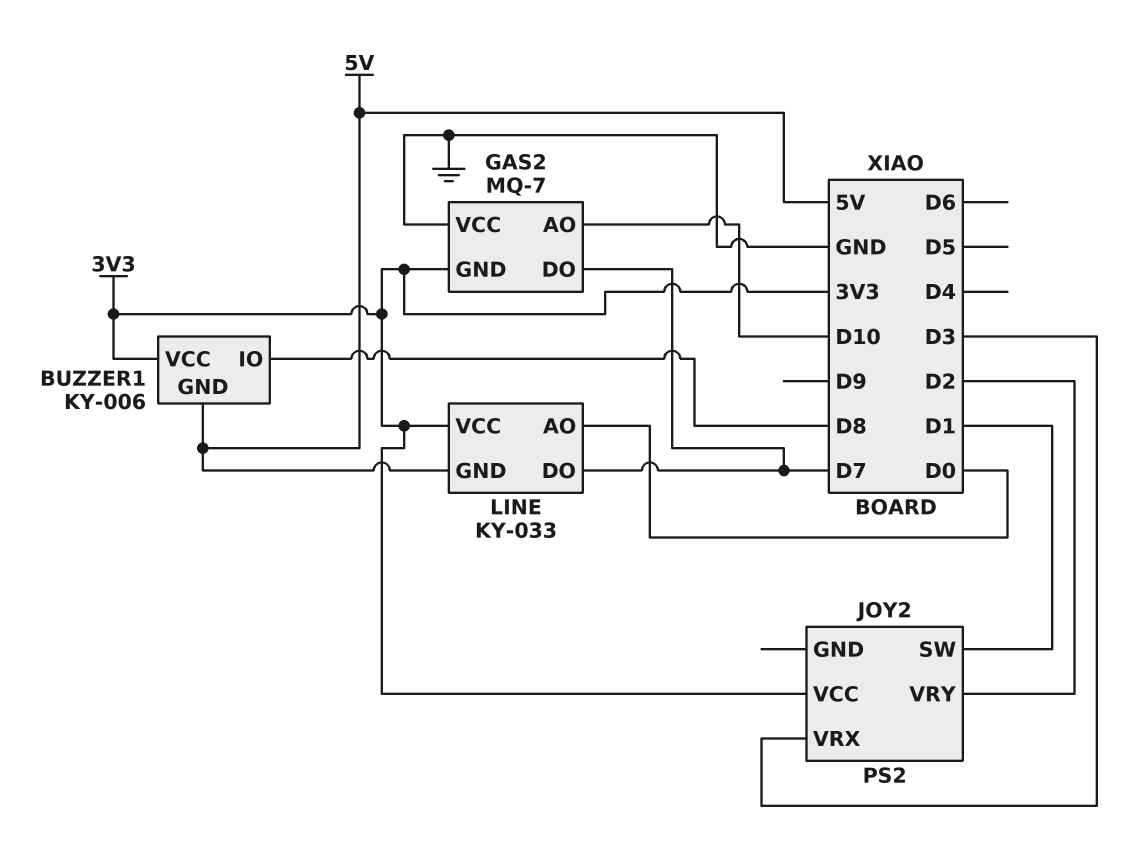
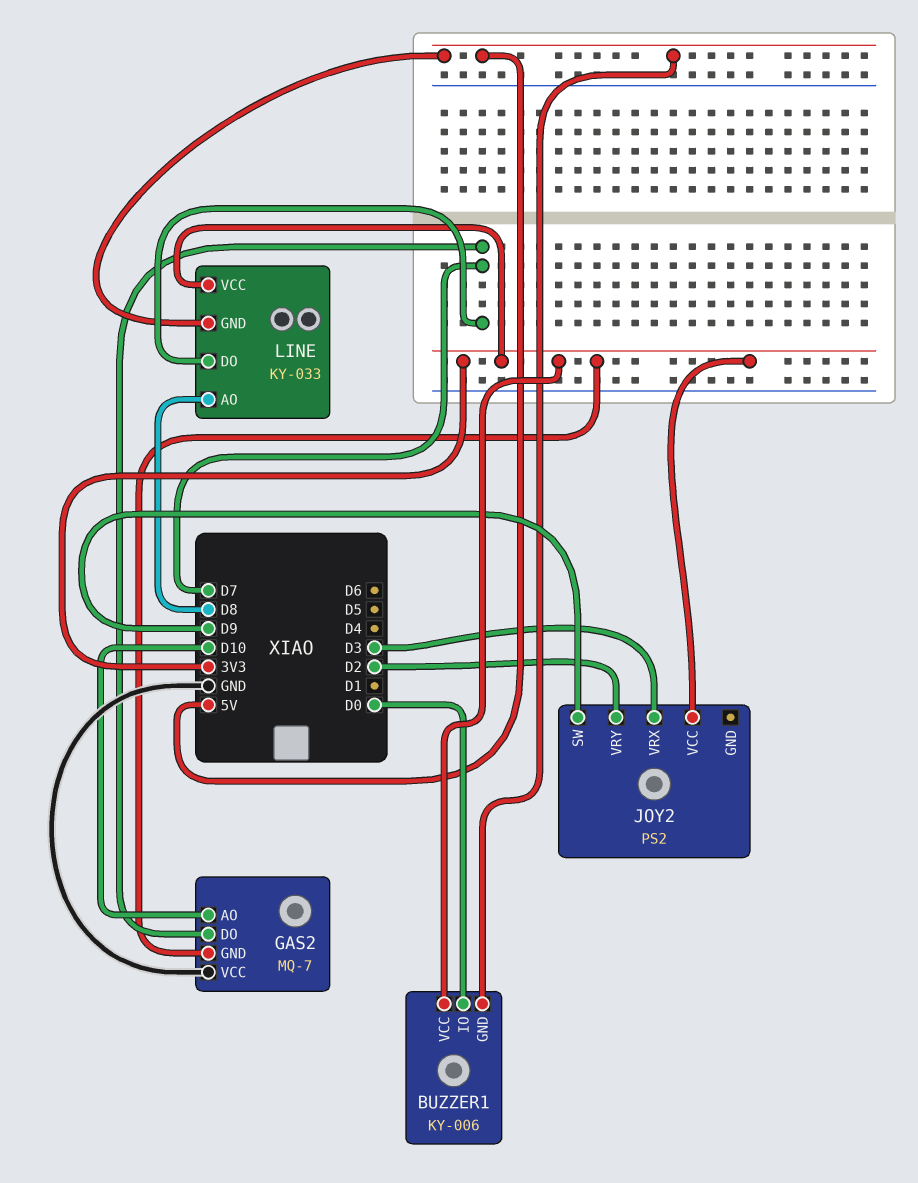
BUZZER1 pin IO: D8 -> D0
JOY2 pin SW: D1 -> D9
LINE pin AO: D0 -> D8

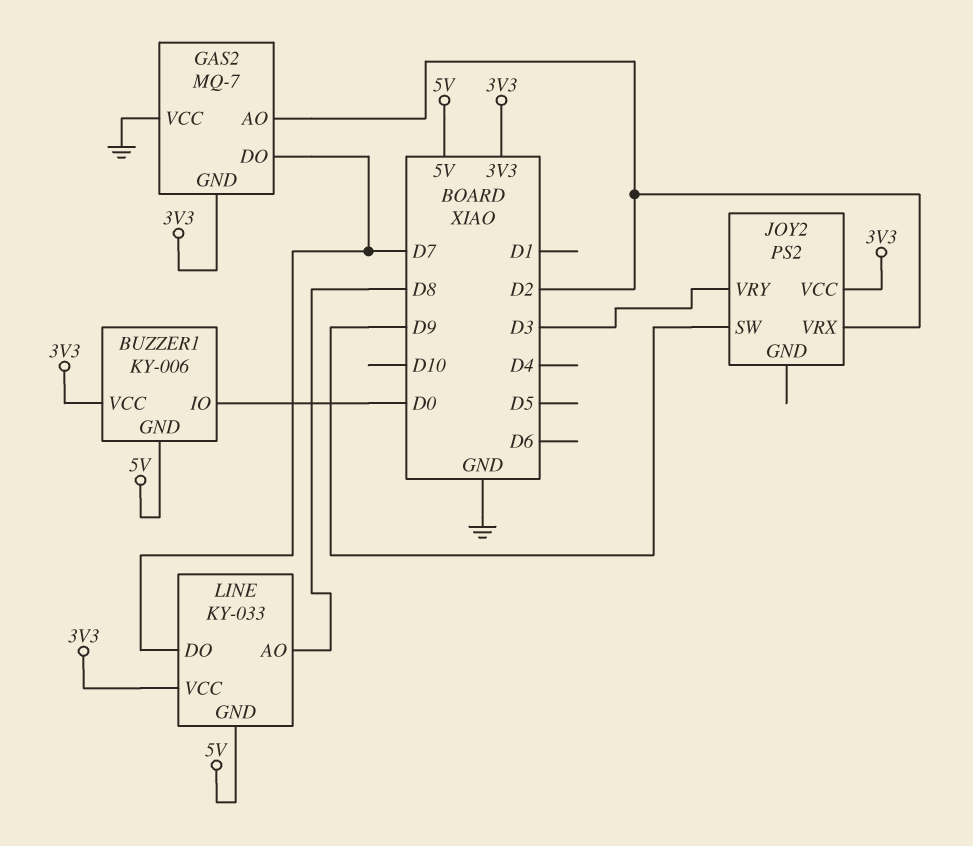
GAS2 pin AO: D10 -> D2
JOY2 pin VRX: D3 -> D2
JOY2 pin VRY: D2 -> D3

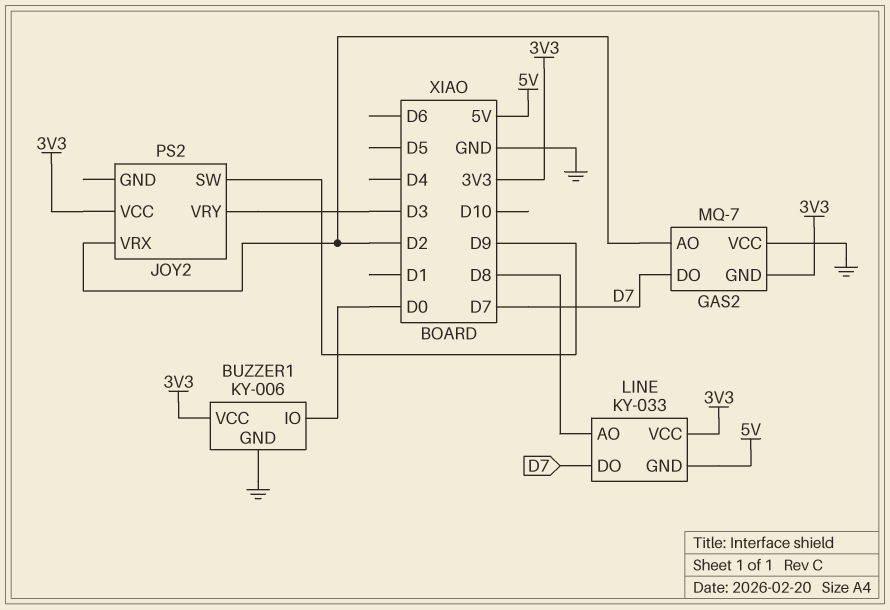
BUZZER1 pin GND: 5V -> GND

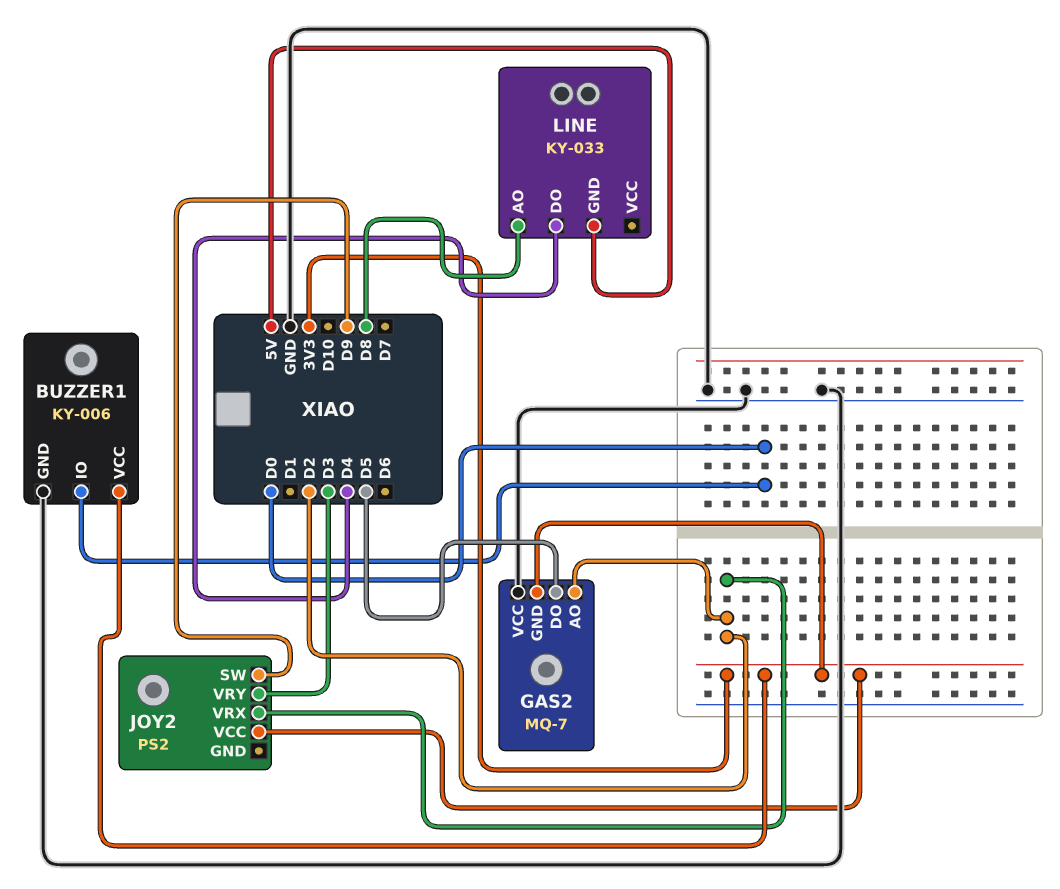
GAS2 pin DO: D7 -> D5
LINE pin DO: D7 -> D4
LINE pin VCC: 3V3 -> none

